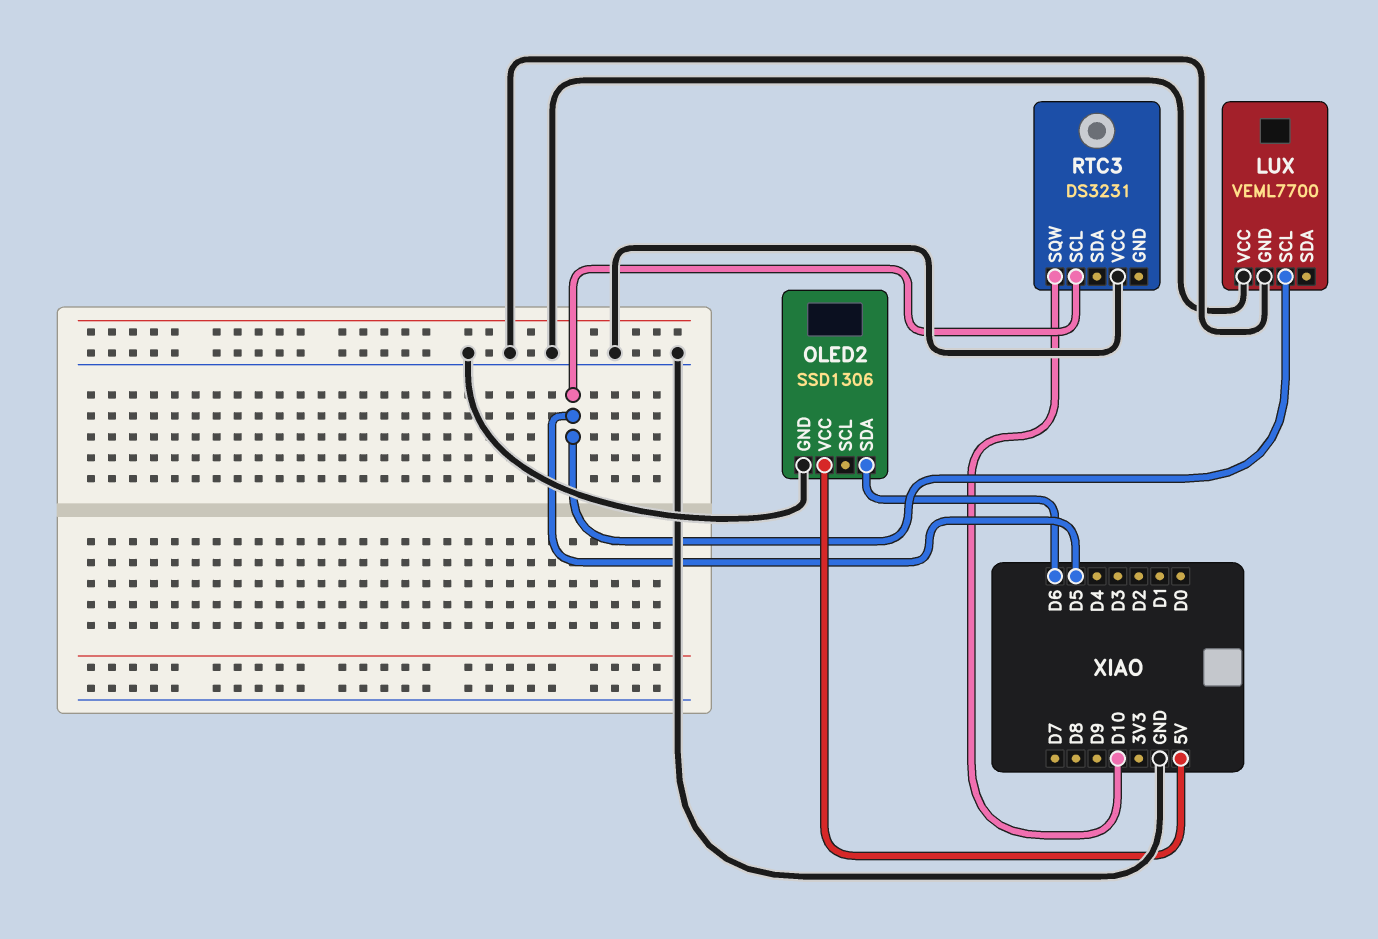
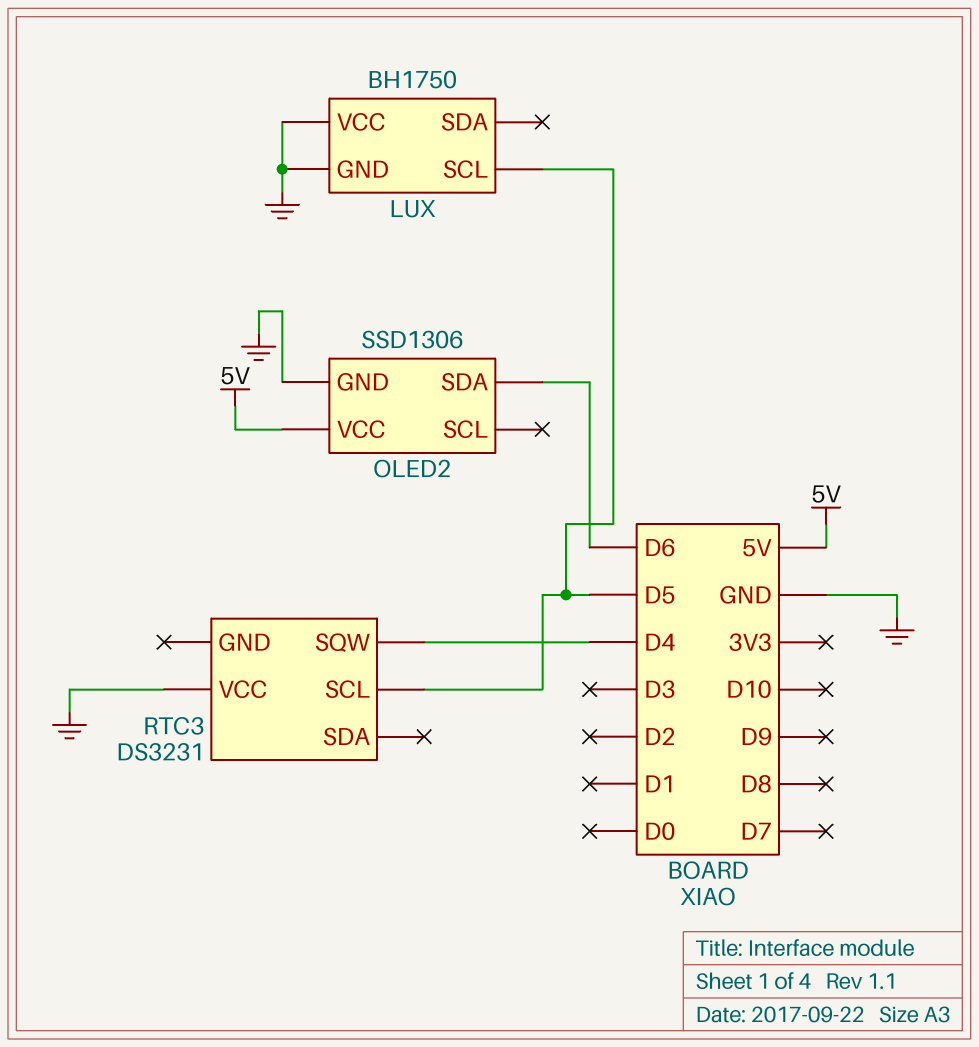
LUX: VEML7700 -> BH1750
RTC3 pin SQW: D10 -> D4

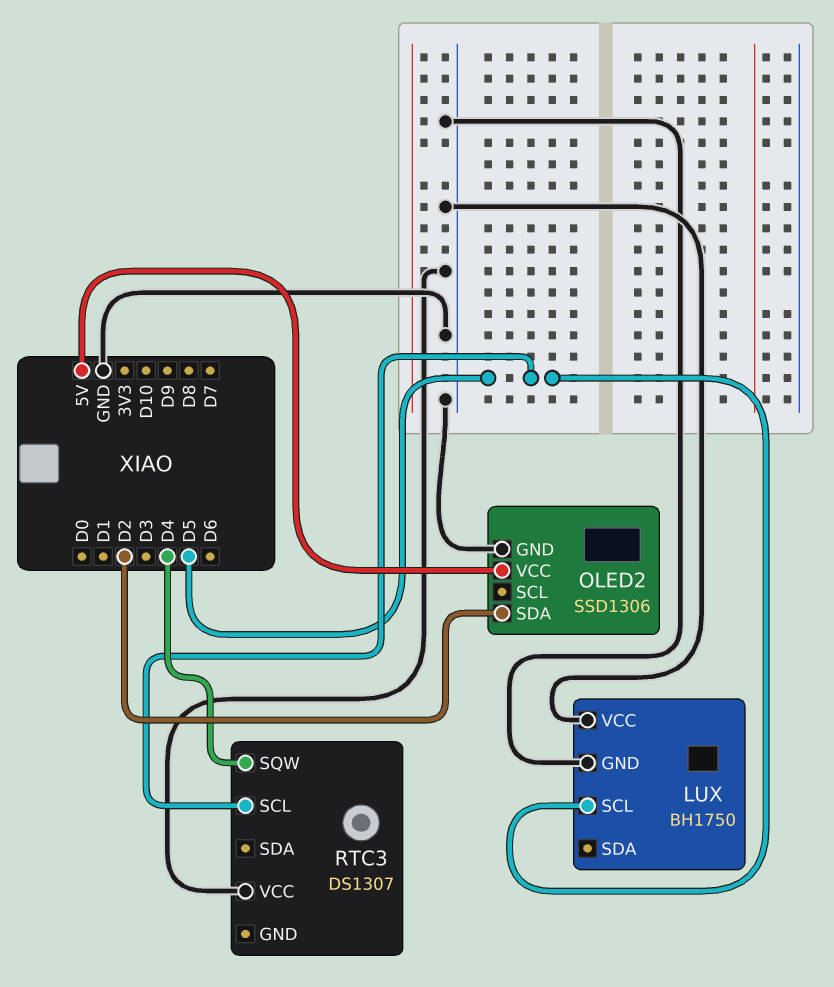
OLED2 pin SDA: D6 -> D2
RTC3: DS3231 -> DS1307

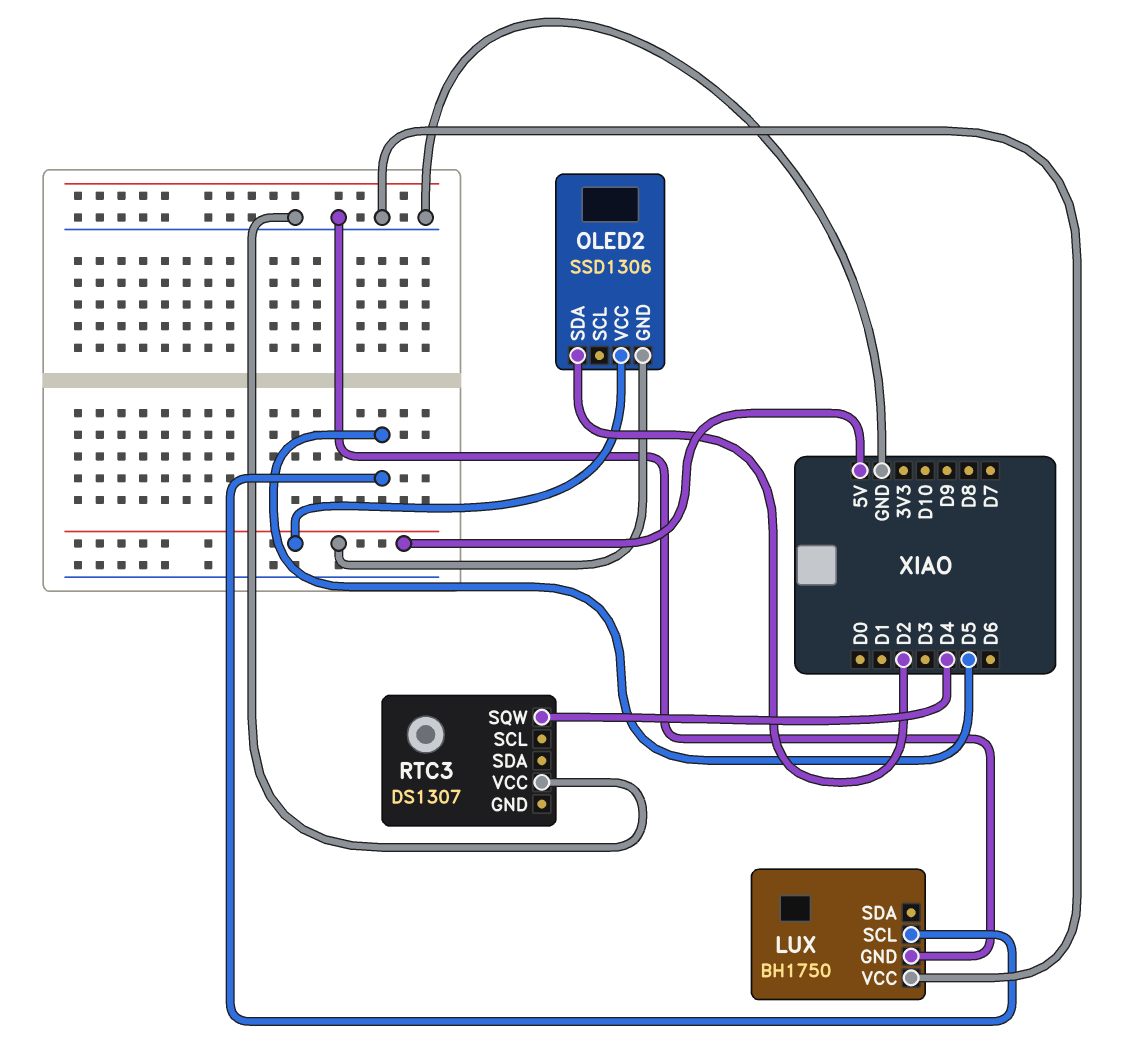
OLED2 pin GND: GND -> 5V
RTC3 pin SCL: D5 -> none

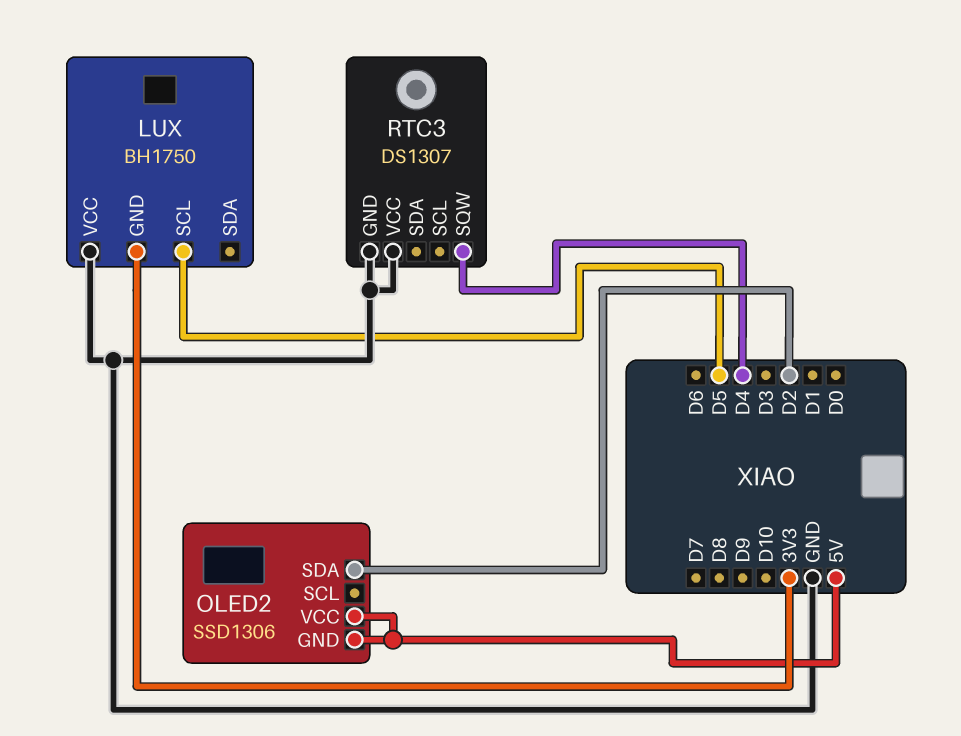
LUX pin GND: GND -> 3V3
RTC3 pin GND: none -> GND

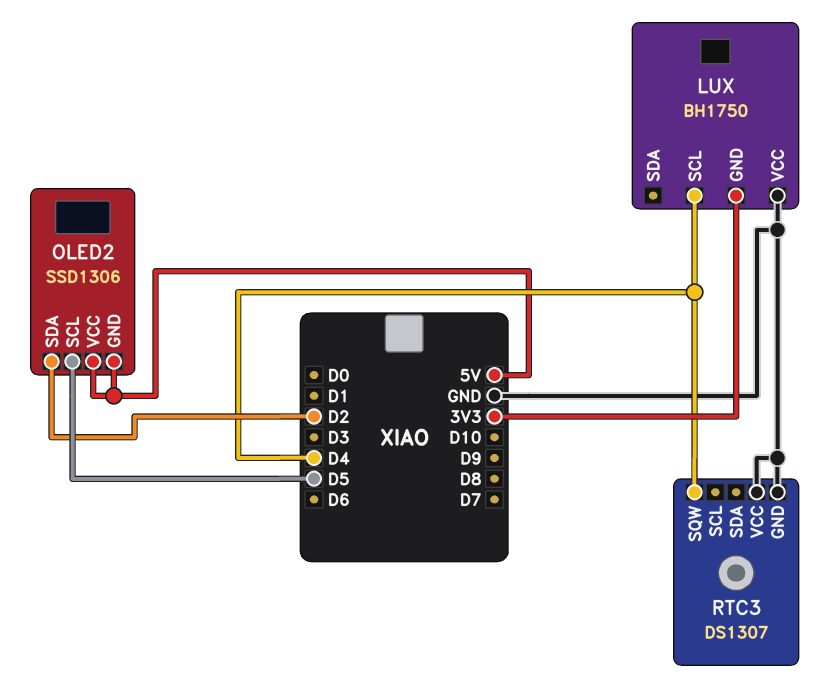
LUX pin SCL: D5 -> D4
OLED2 pin SCL: none -> D5

